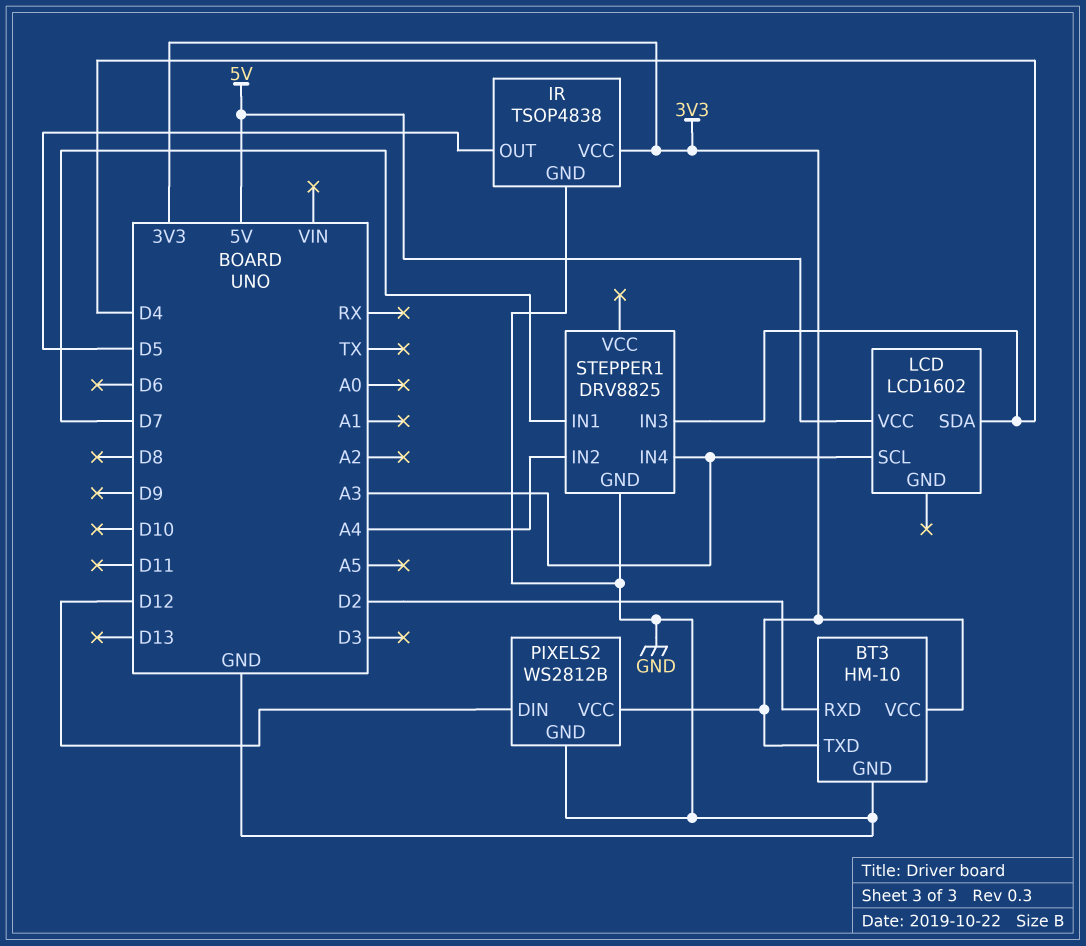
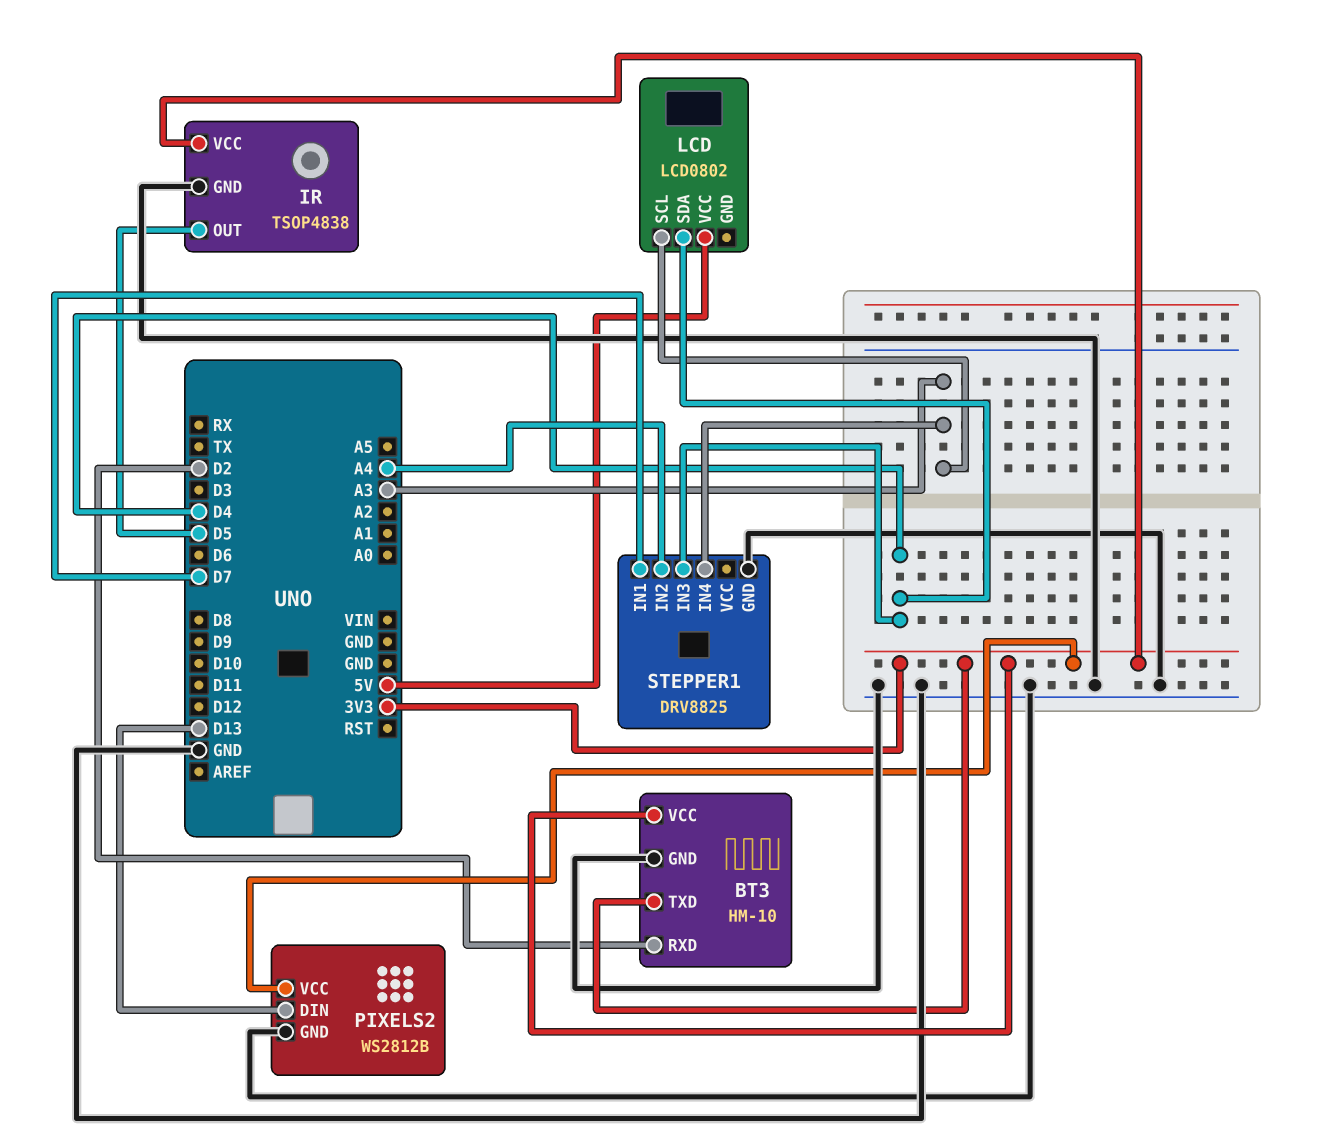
LCD: LCD1602 -> LCD0802
PIXELS2 pin DIN: D12 -> D13

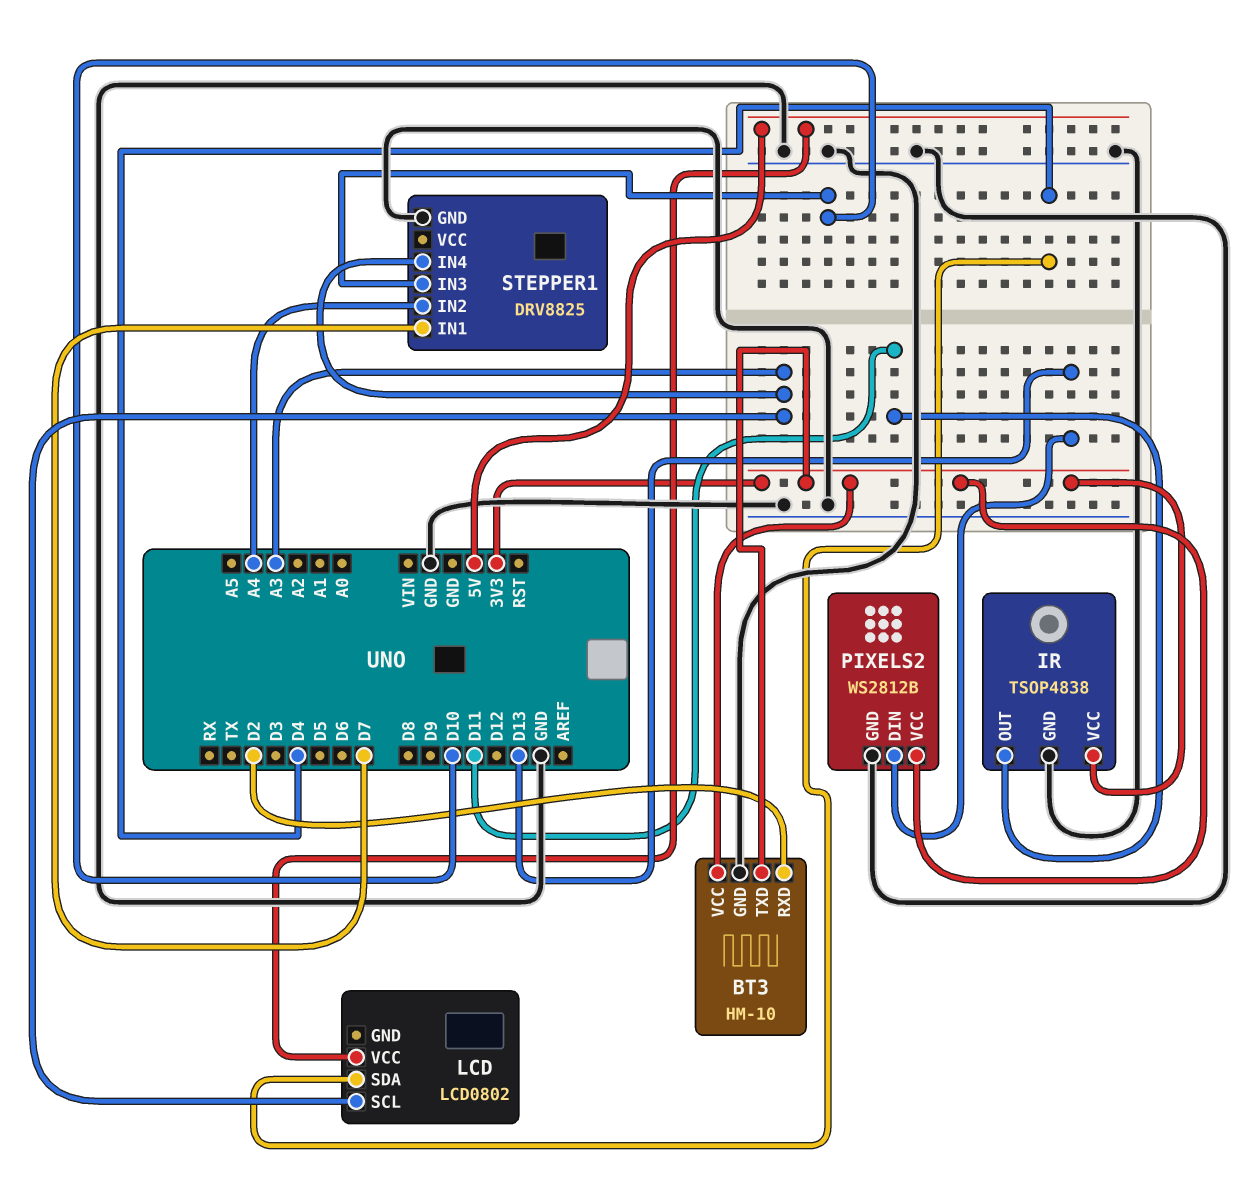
IR pin OUT: D5 -> D11
STEPPER1 pin IN3: D4 -> D10

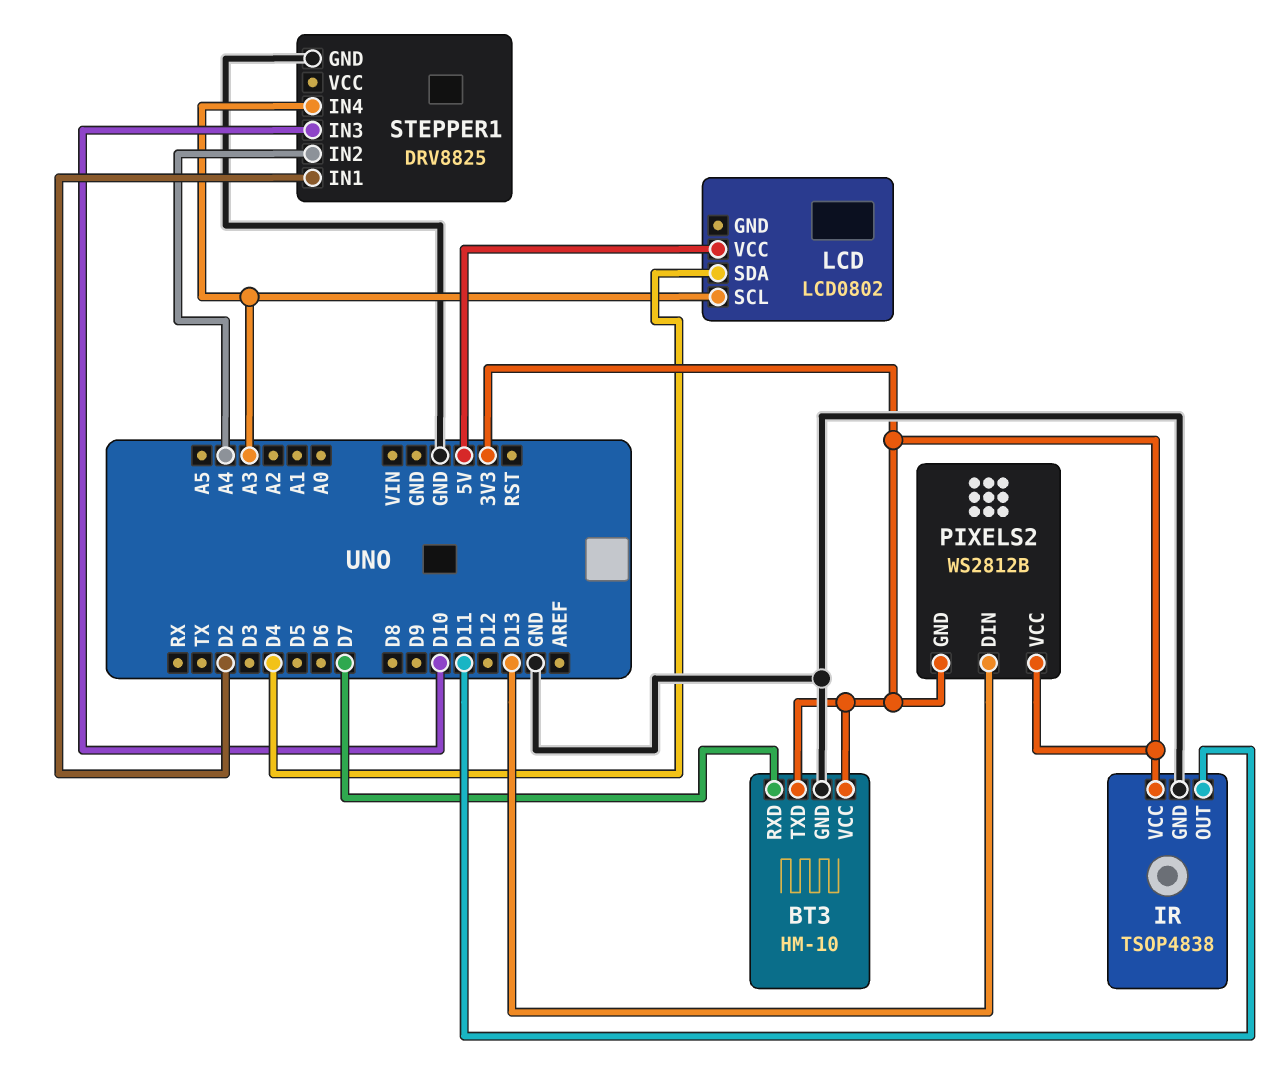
BT3 pin RXD: D2 -> D7
PIXELS2 pin GND: GND -> 3V3
STEPPER1 pin IN1: D7 -> D2

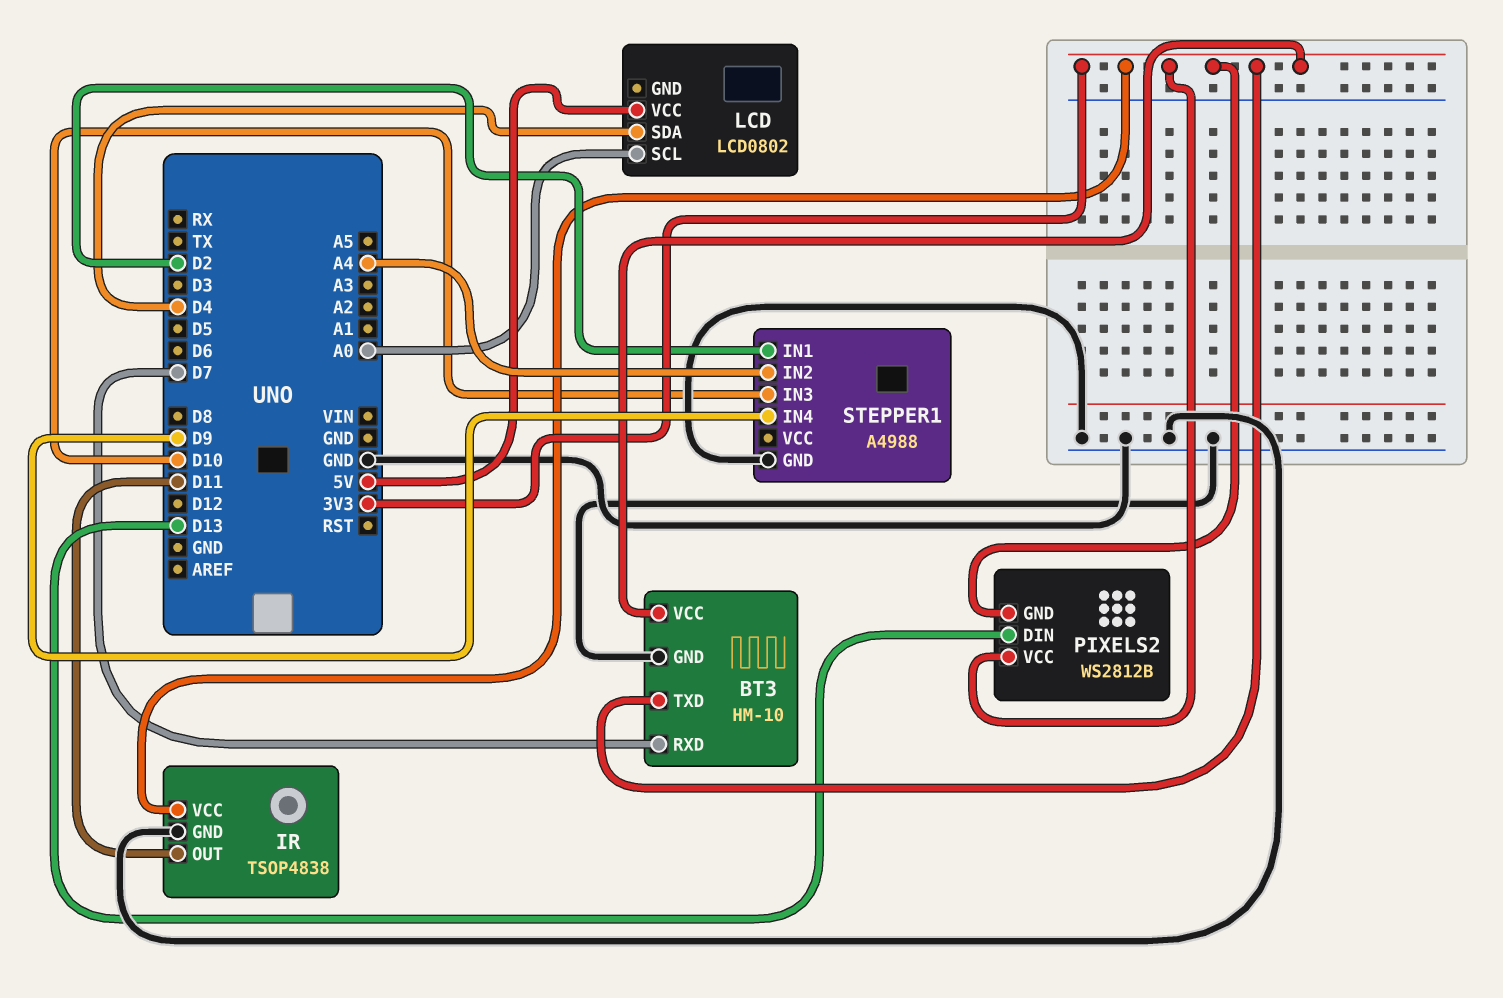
LCD pin SCL: A3 -> A0
STEPPER1: DRV8825 -> A4988
STEPPER1 pin IN4: A3 -> D9

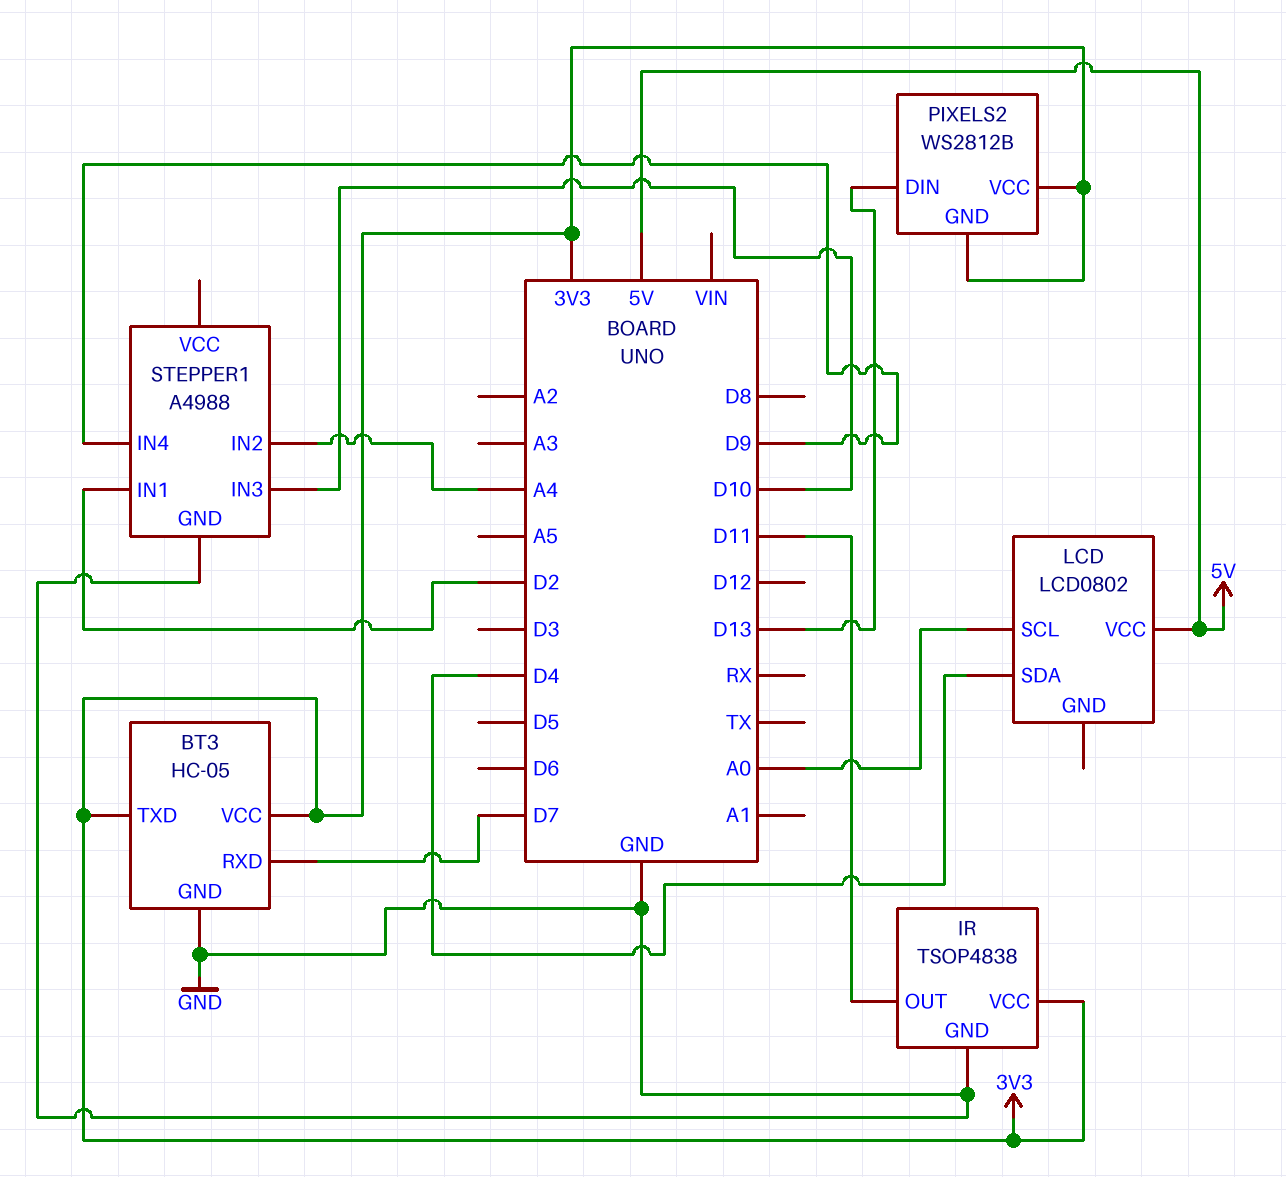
BT3: HM-10 -> HC-05

